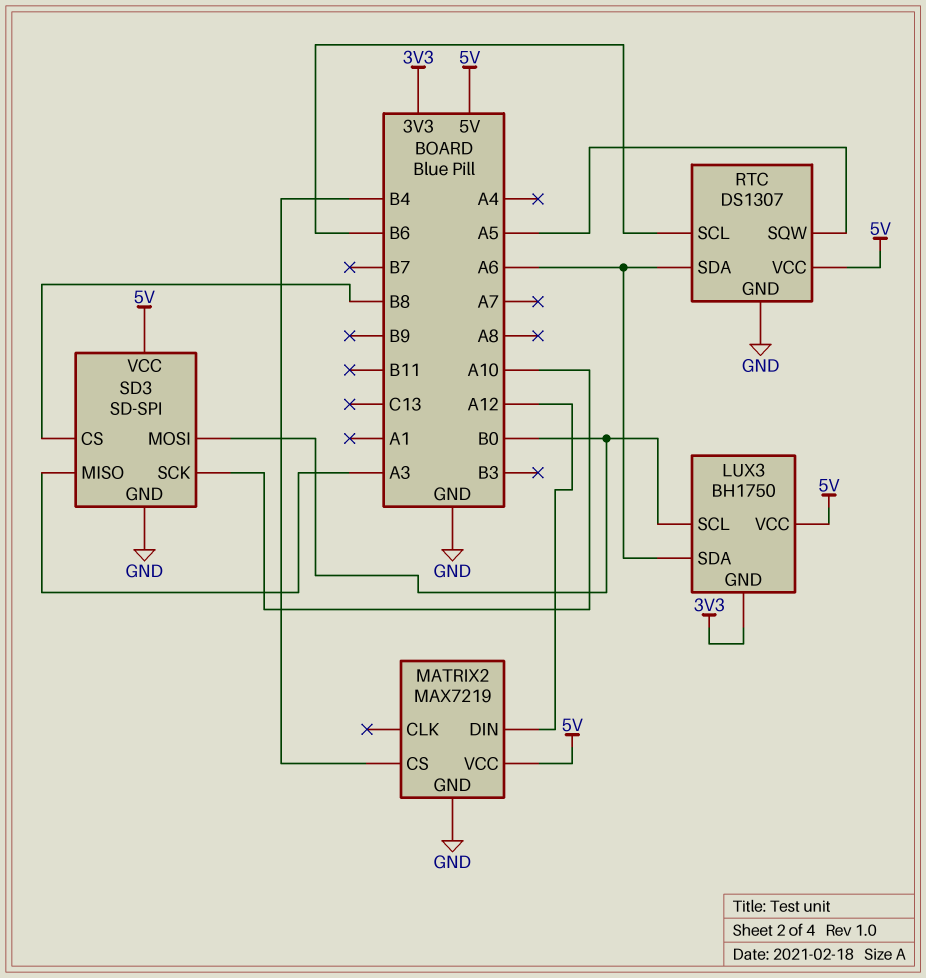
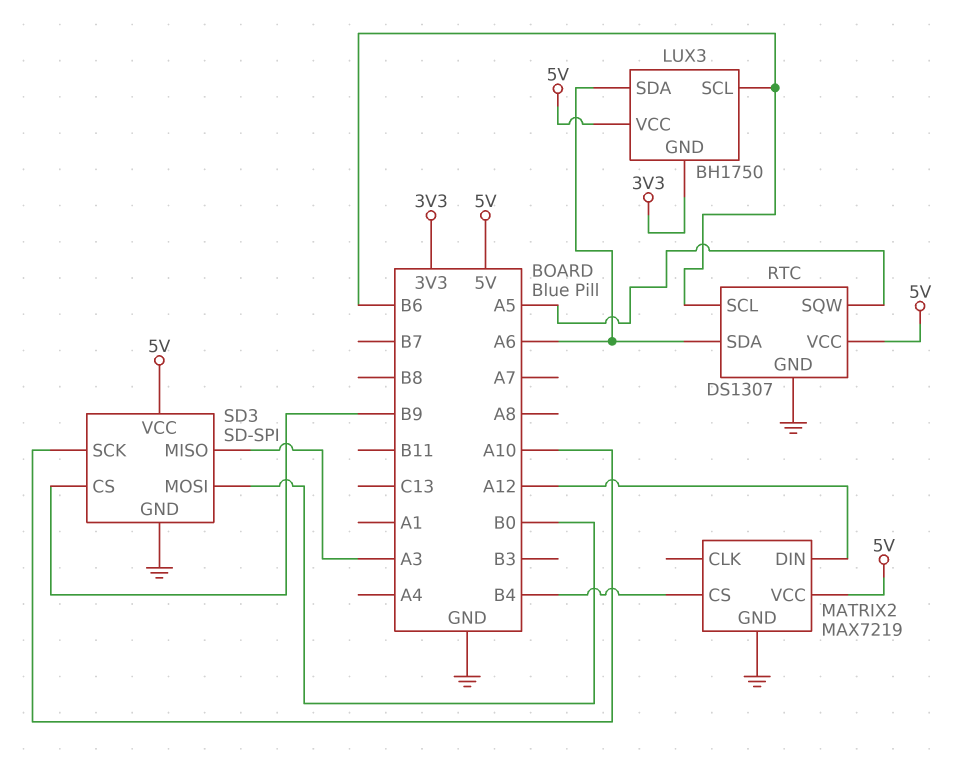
LUX3 pin SCL: B0 -> B6
SD3 pin CS: B8 -> B9

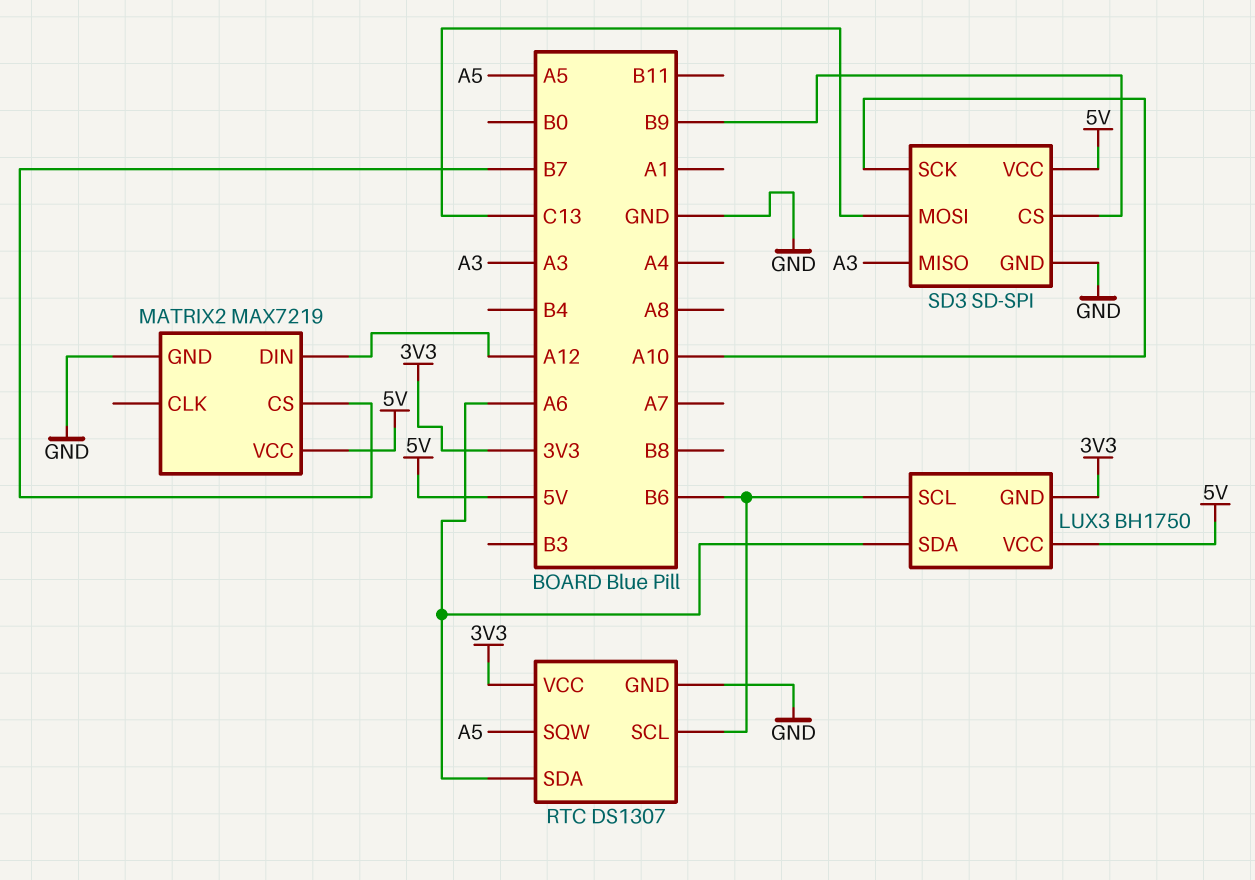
MATRIX2 pin CS: B4 -> B7
RTC pin VCC: 5V -> 3V3
SD3 pin MOSI: B0 -> C13

